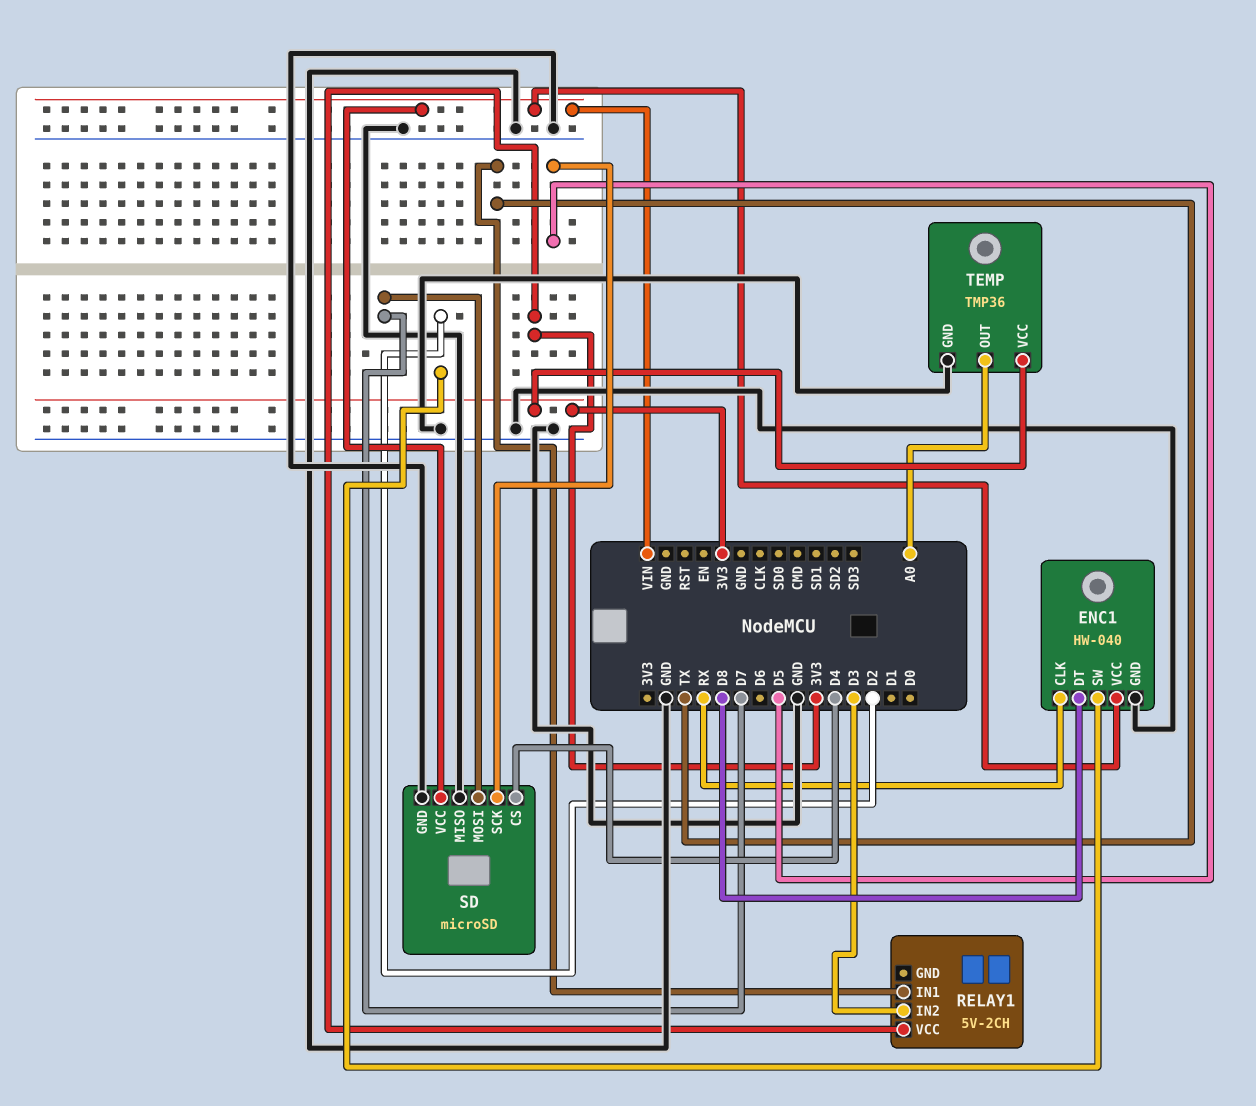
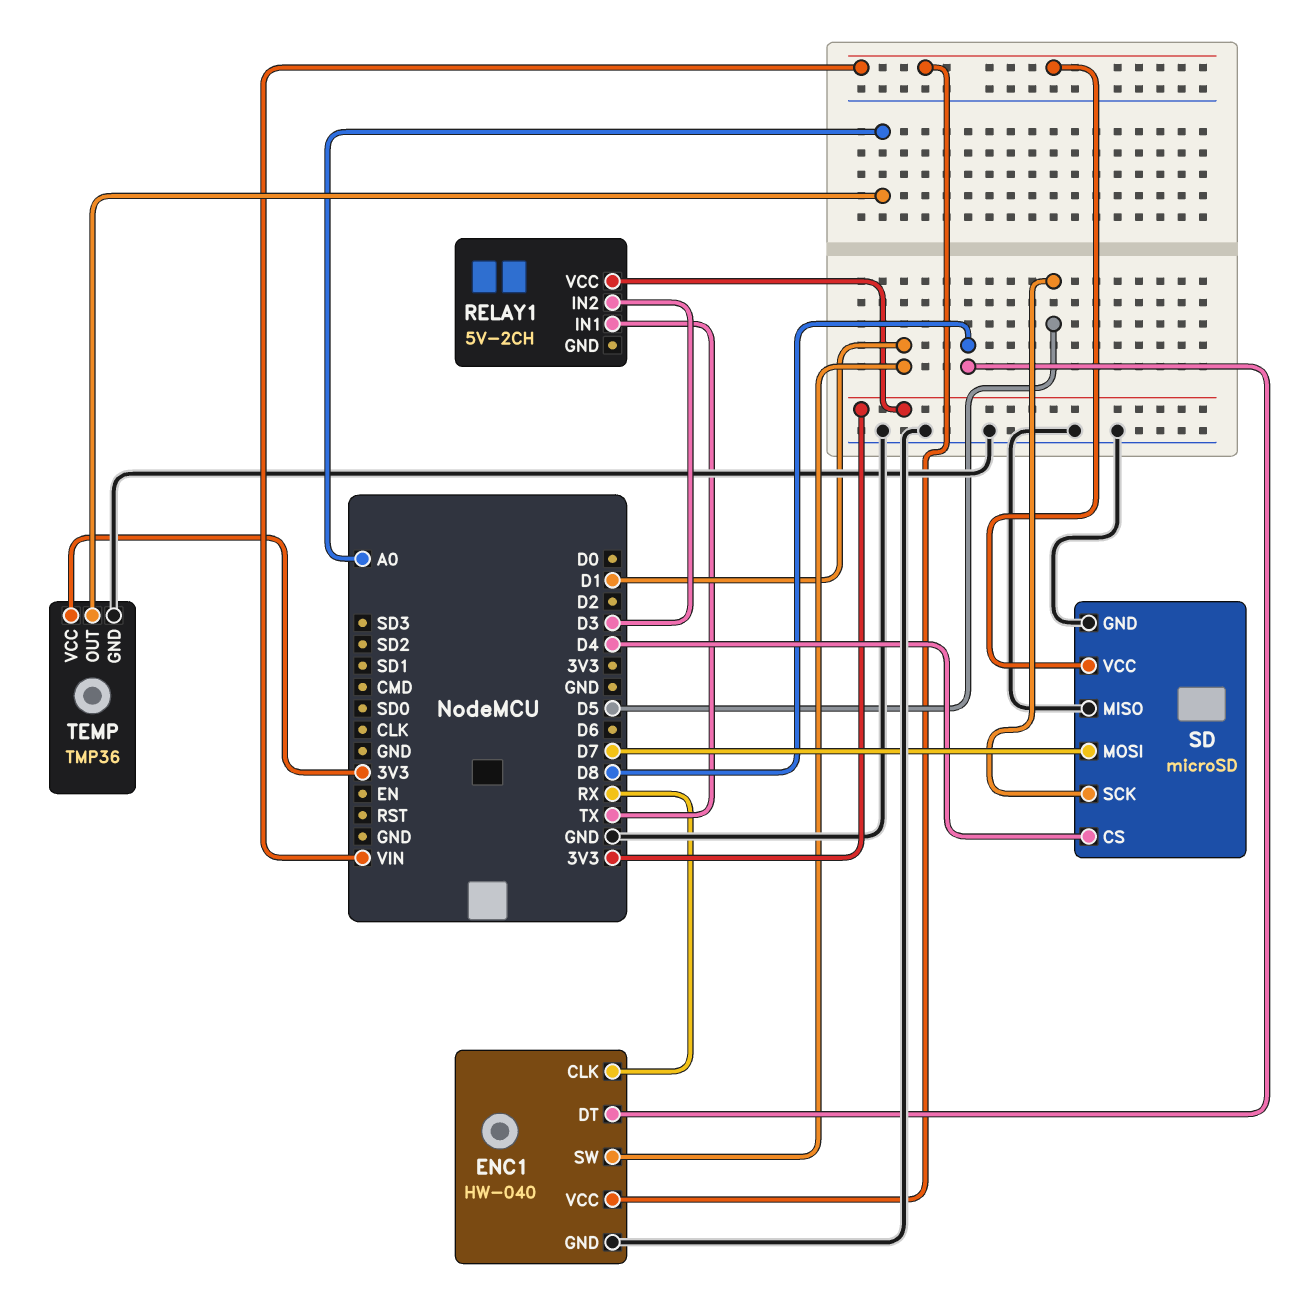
ENC1 pin SW: D2 -> D1

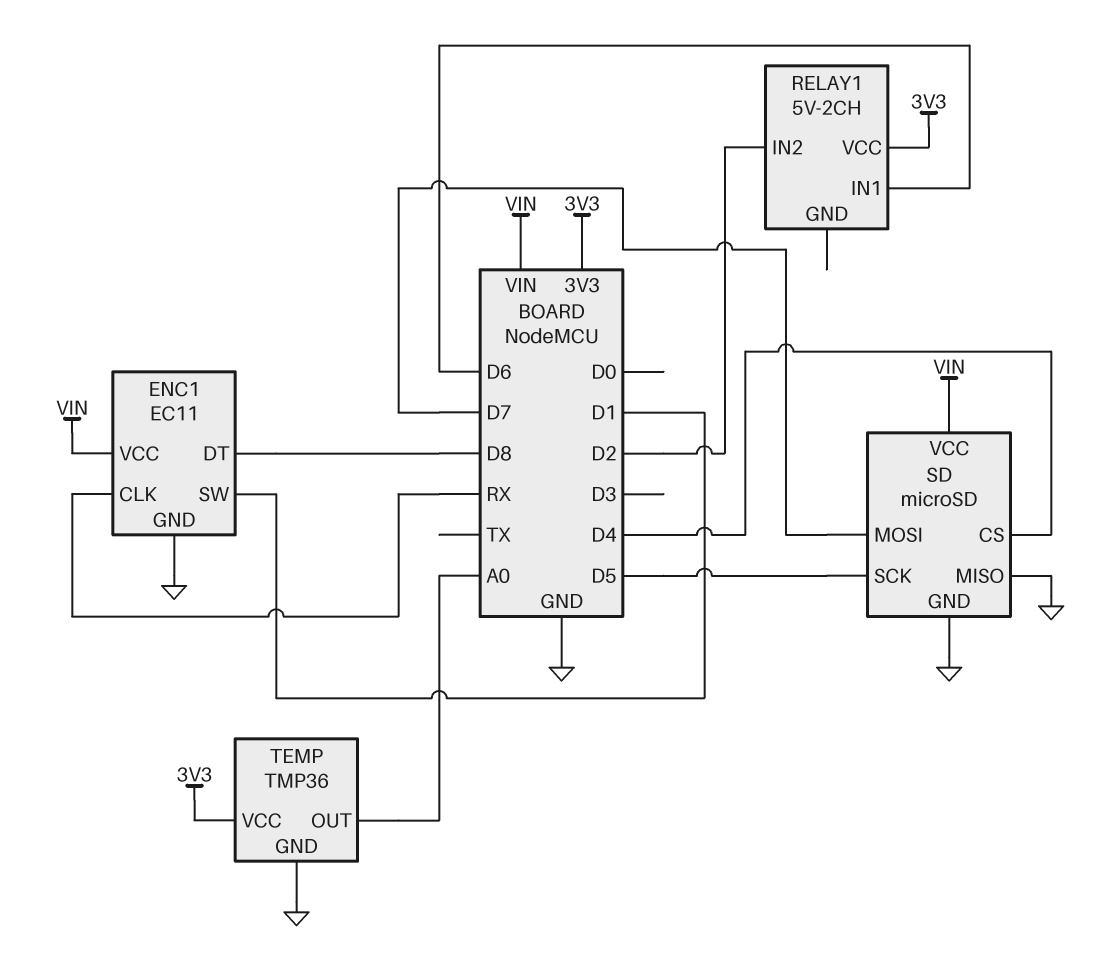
ENC1: HW-040 -> EC11
RELAY1 pin IN1: TX -> D6
RELAY1 pin IN2: D3 -> D2

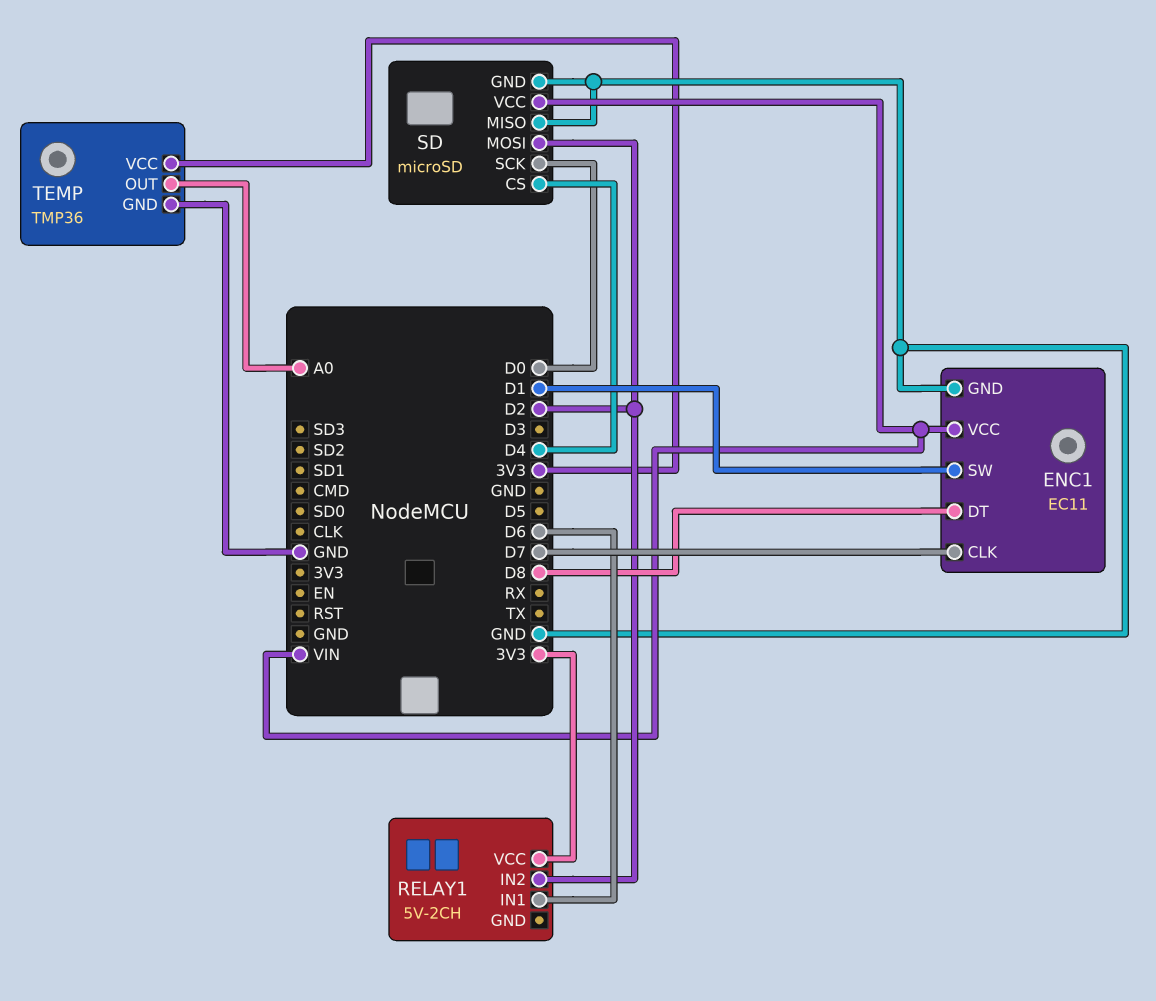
ENC1 pin CLK: RX -> D7
SD pin MOSI: D7 -> D2
SD pin SCK: D5 -> D0

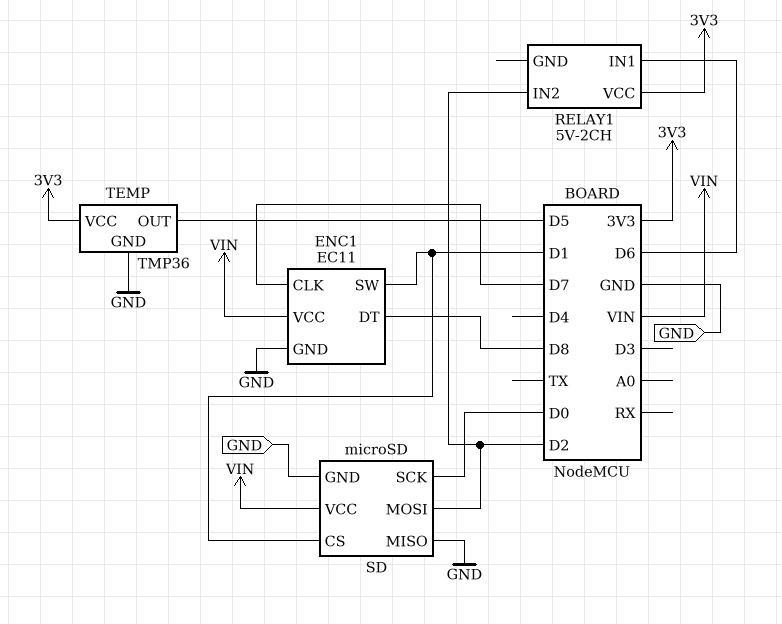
SD pin CS: D4 -> D1
TEMP pin OUT: A0 -> D5

